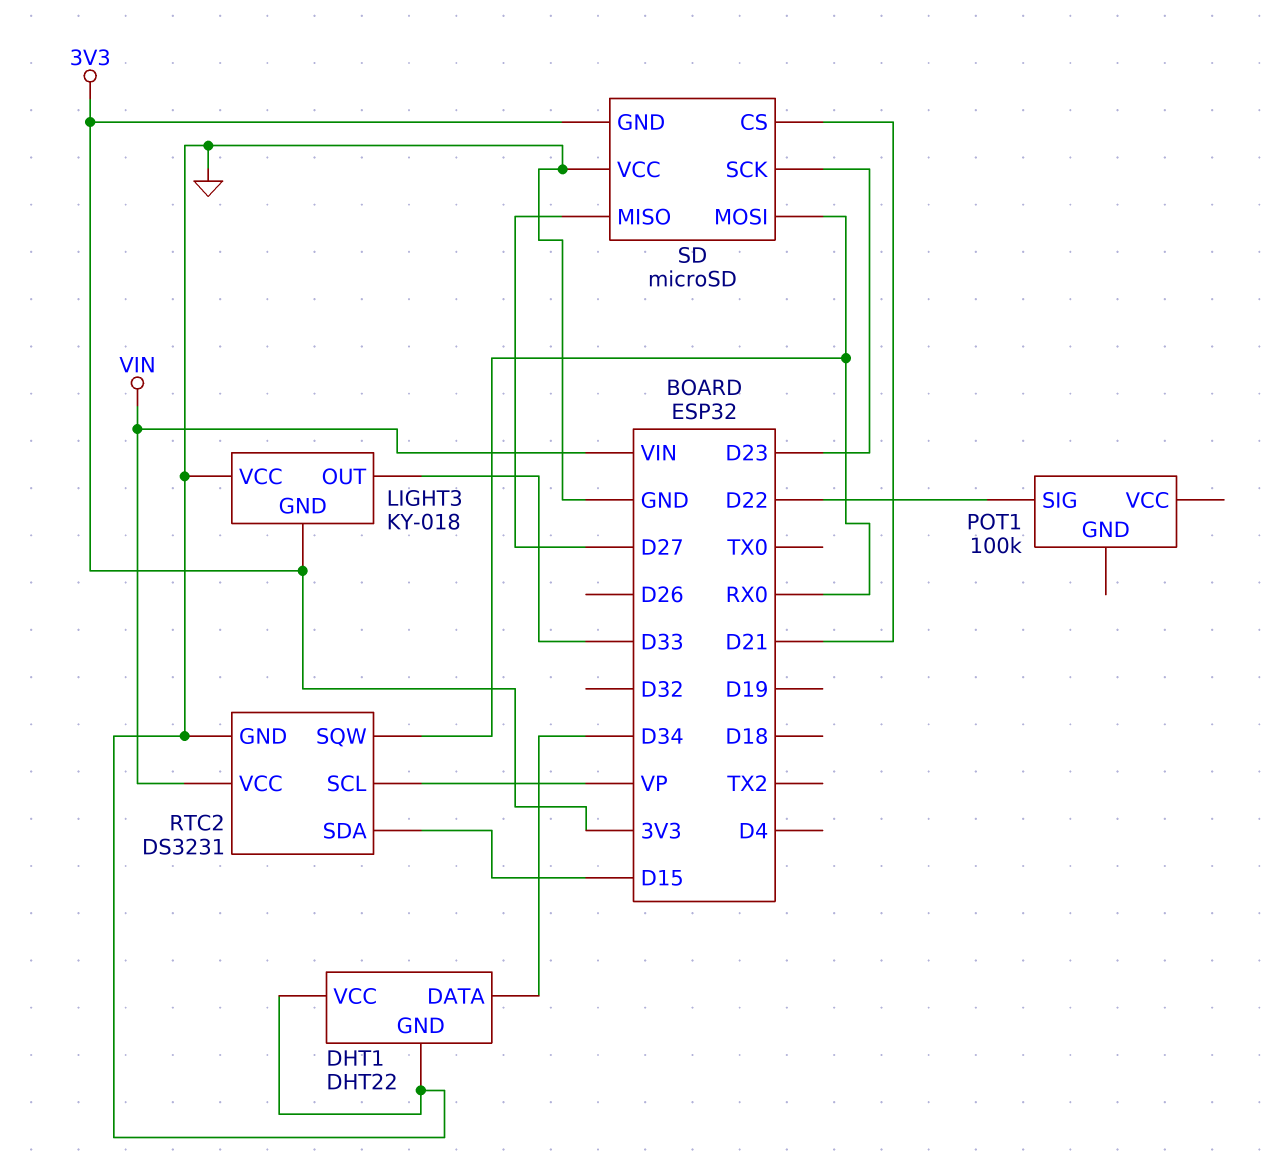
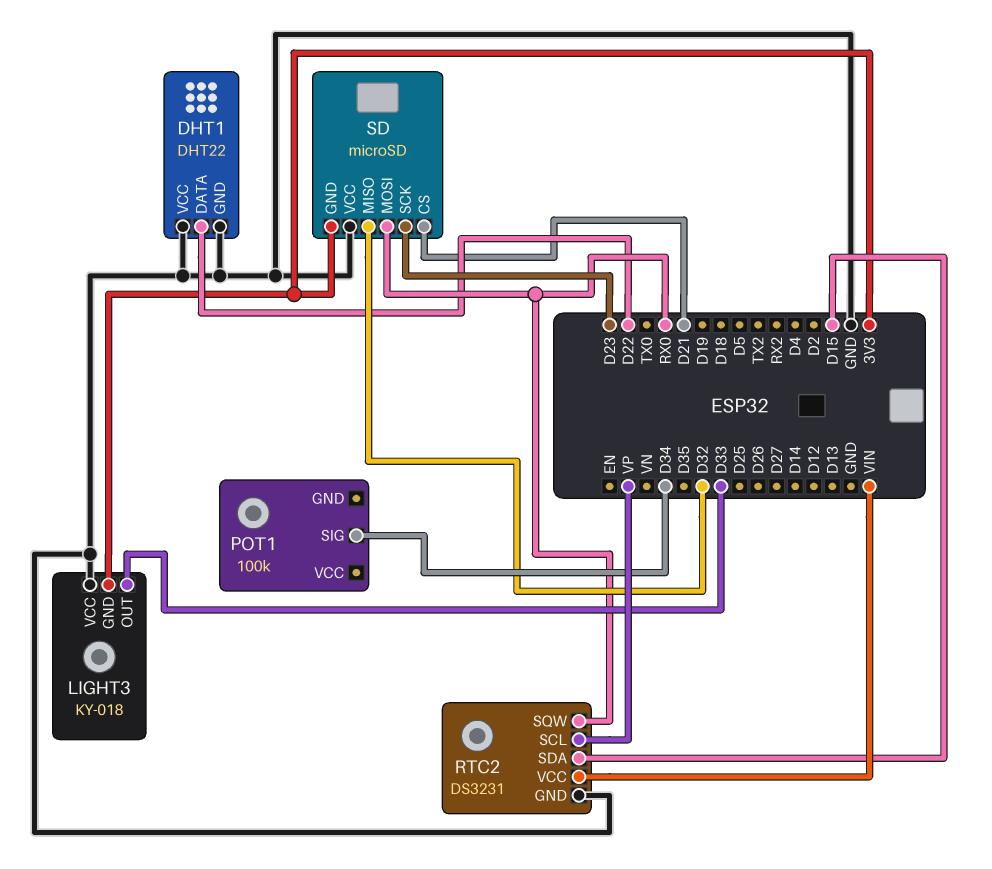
DHT1 pin DATA: D34 -> D22
POT1 pin SIG: D22 -> D34
SD pin MISO: D27 -> D32

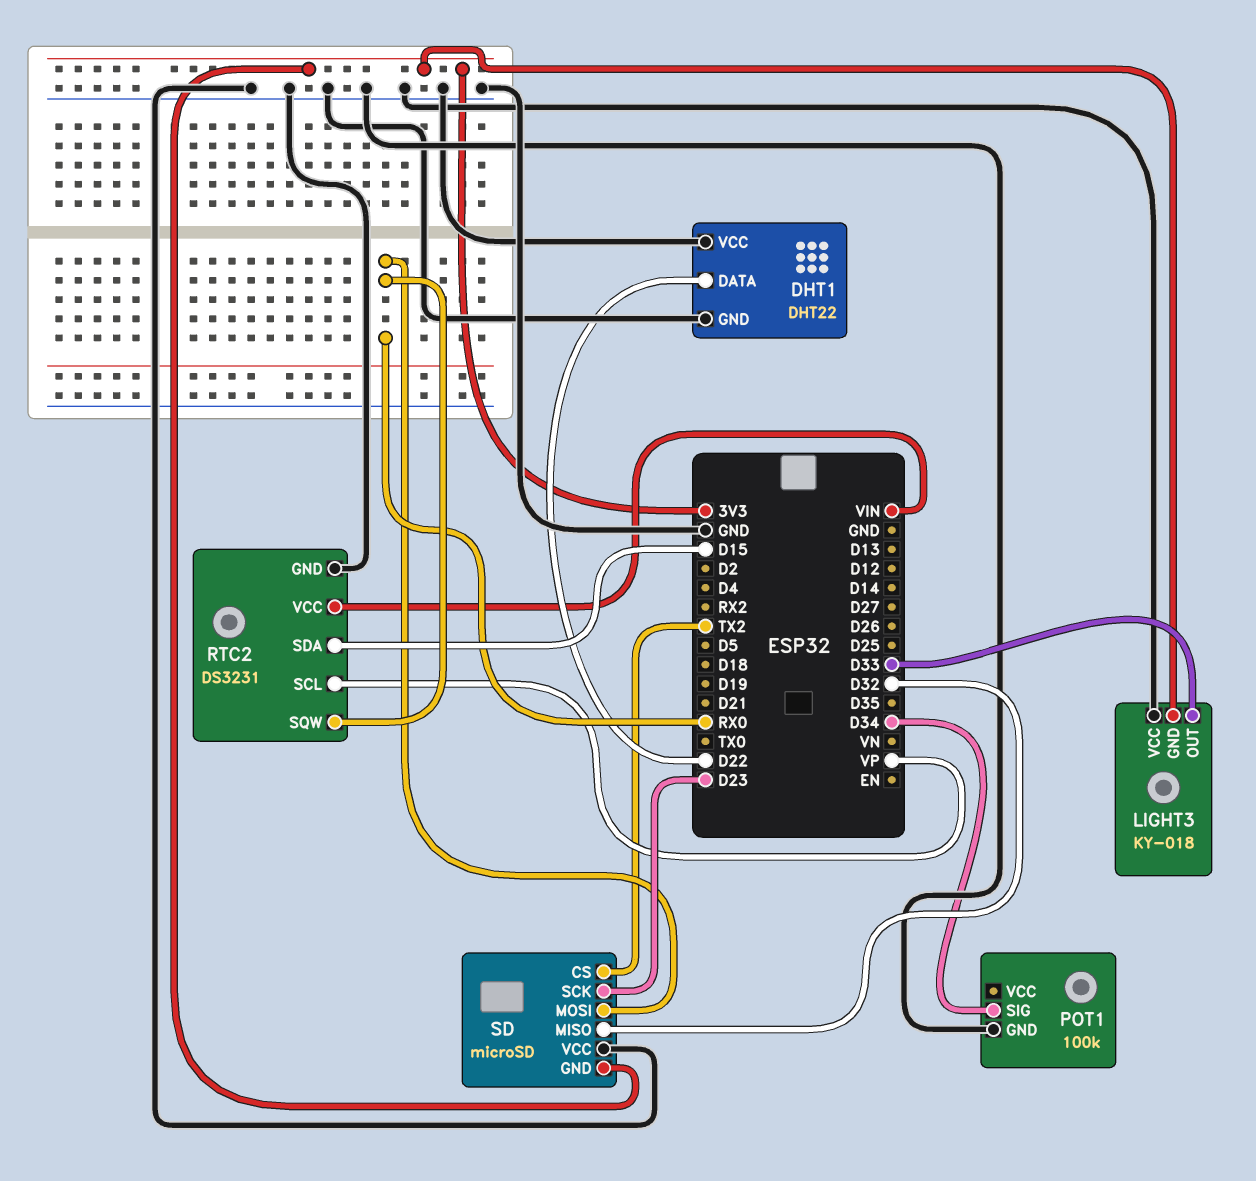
POT1 pin GND: none -> GND
SD pin CS: D21 -> TX2

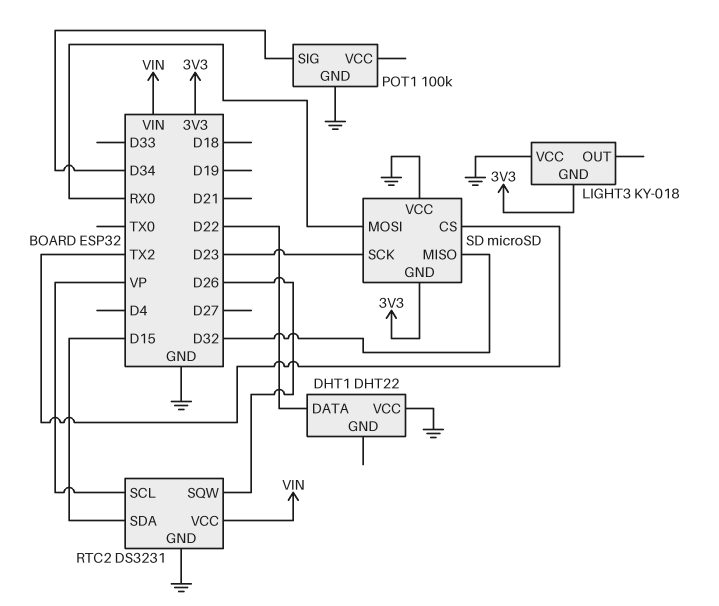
DHT1 pin GND: GND -> none
LIGHT3 pin OUT: D33 -> none
RTC2 pin SQW: RX0 -> D26

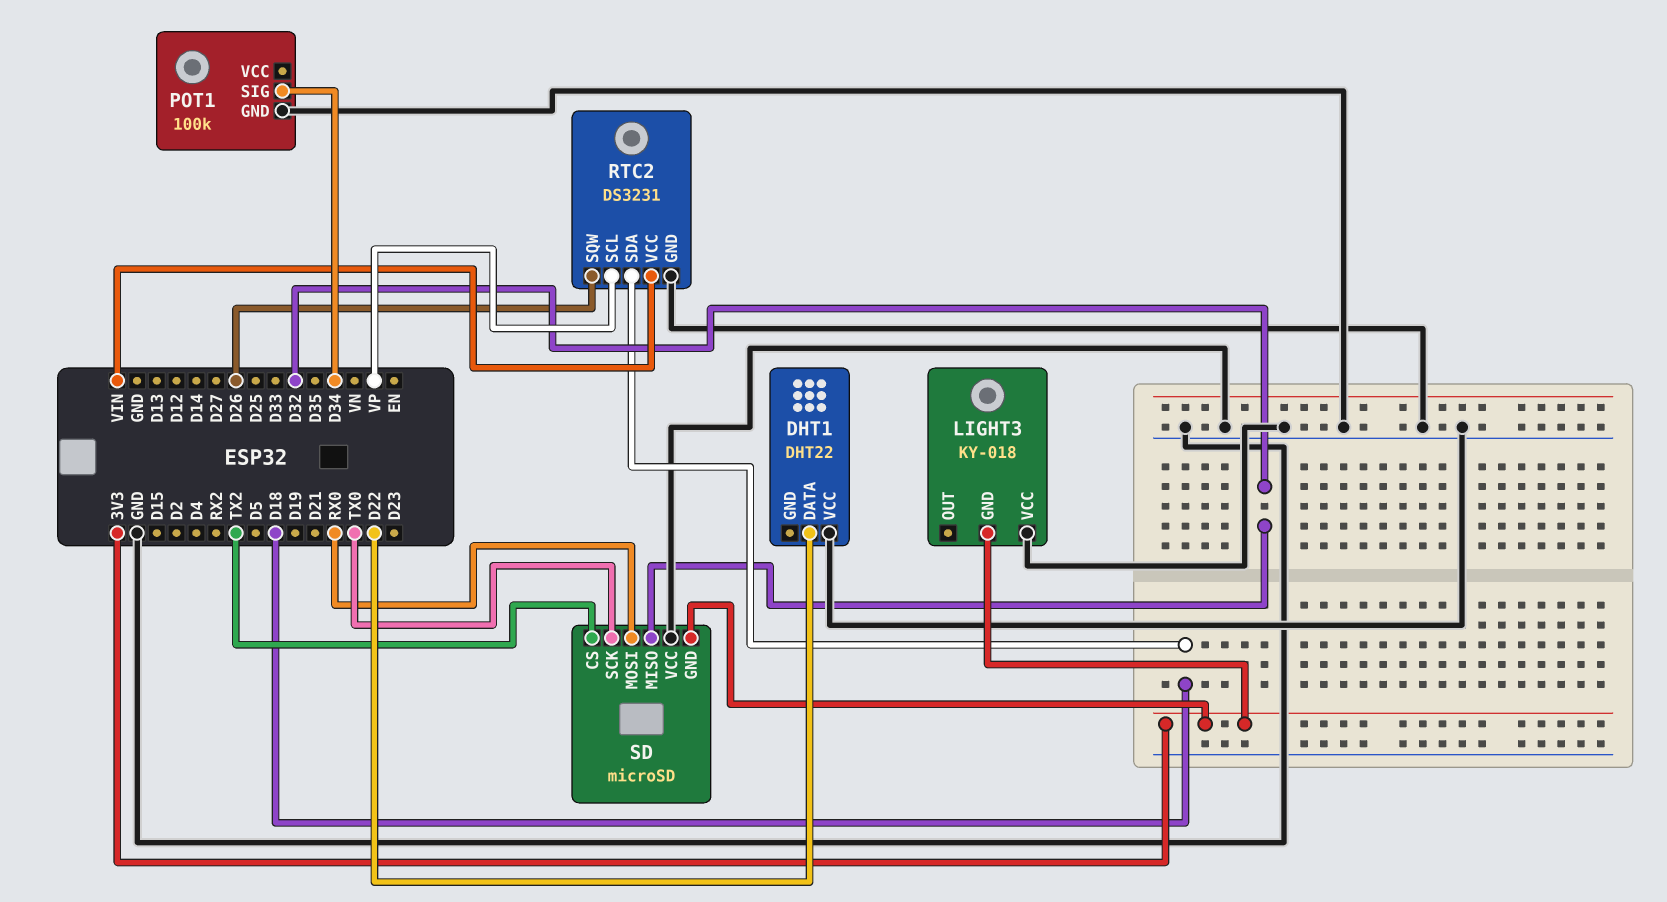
RTC2 pin SDA: D15 -> D18
SD pin SCK: D23 -> TX0

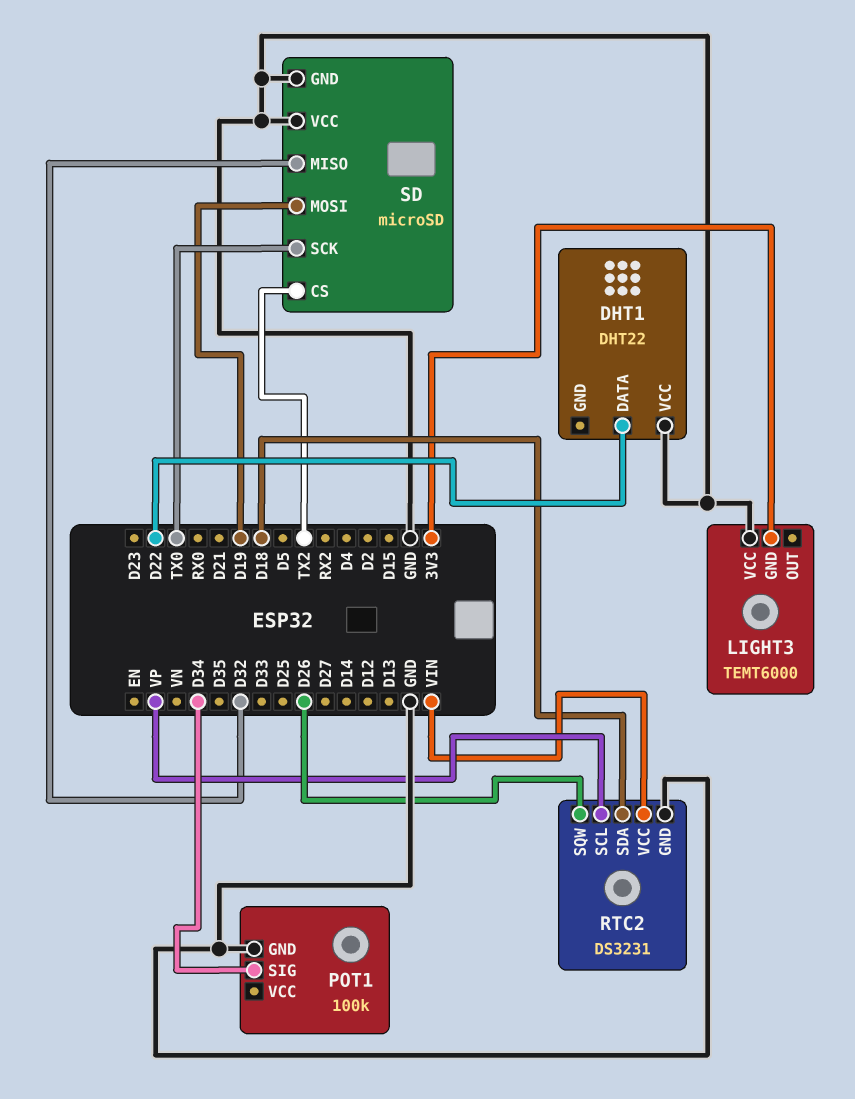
LIGHT3: KY-018 -> TEMT6000
SD pin GND: 3V3 -> GND
SD pin MOSI: RX0 -> D19

